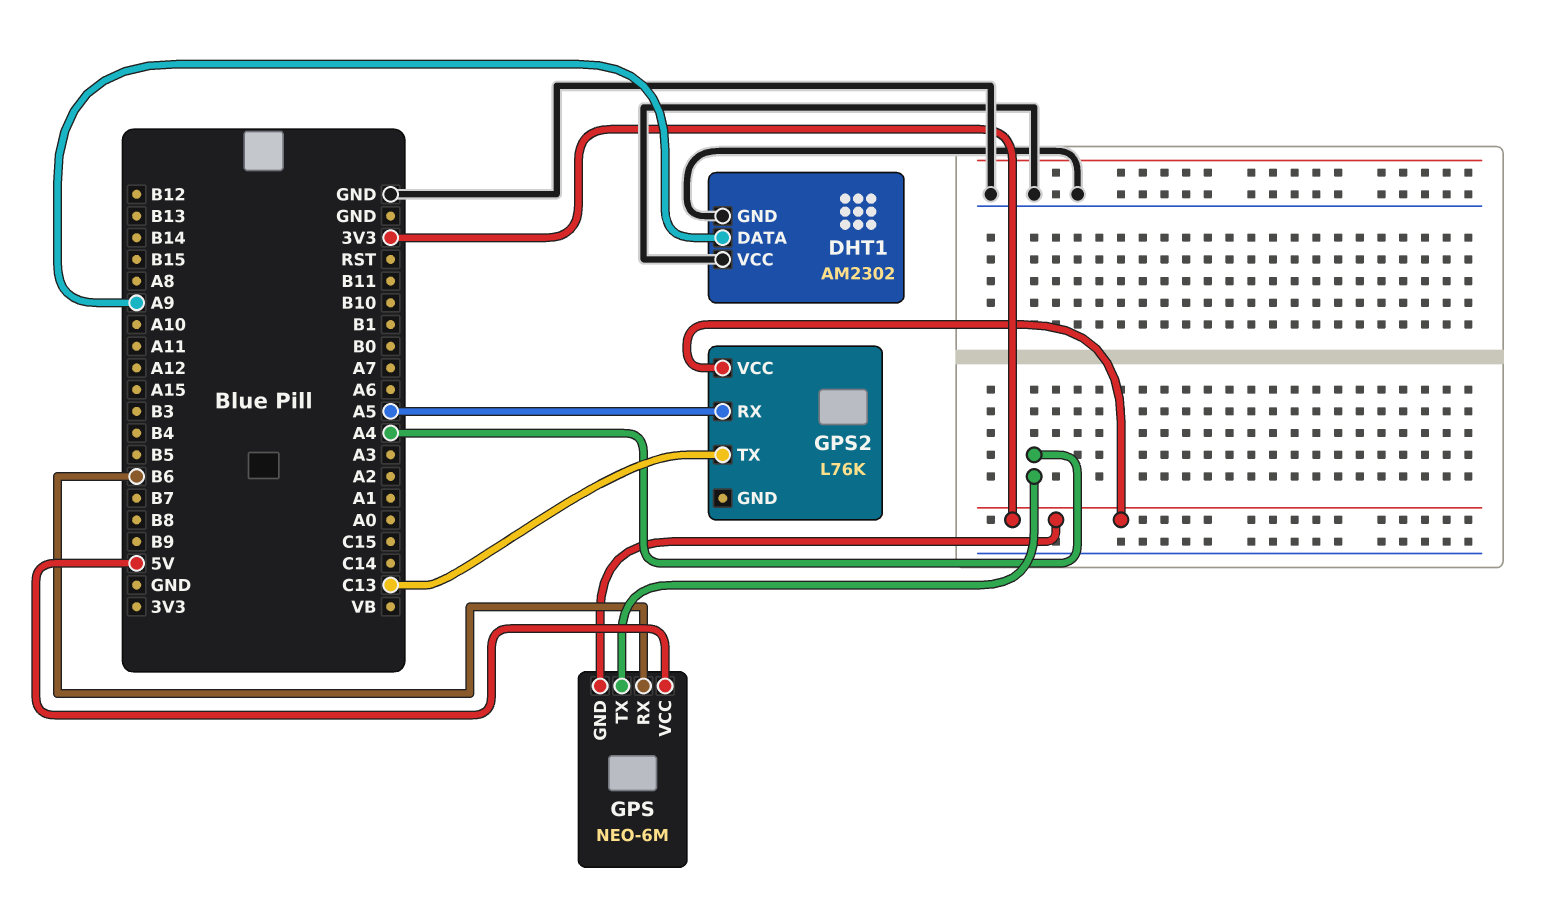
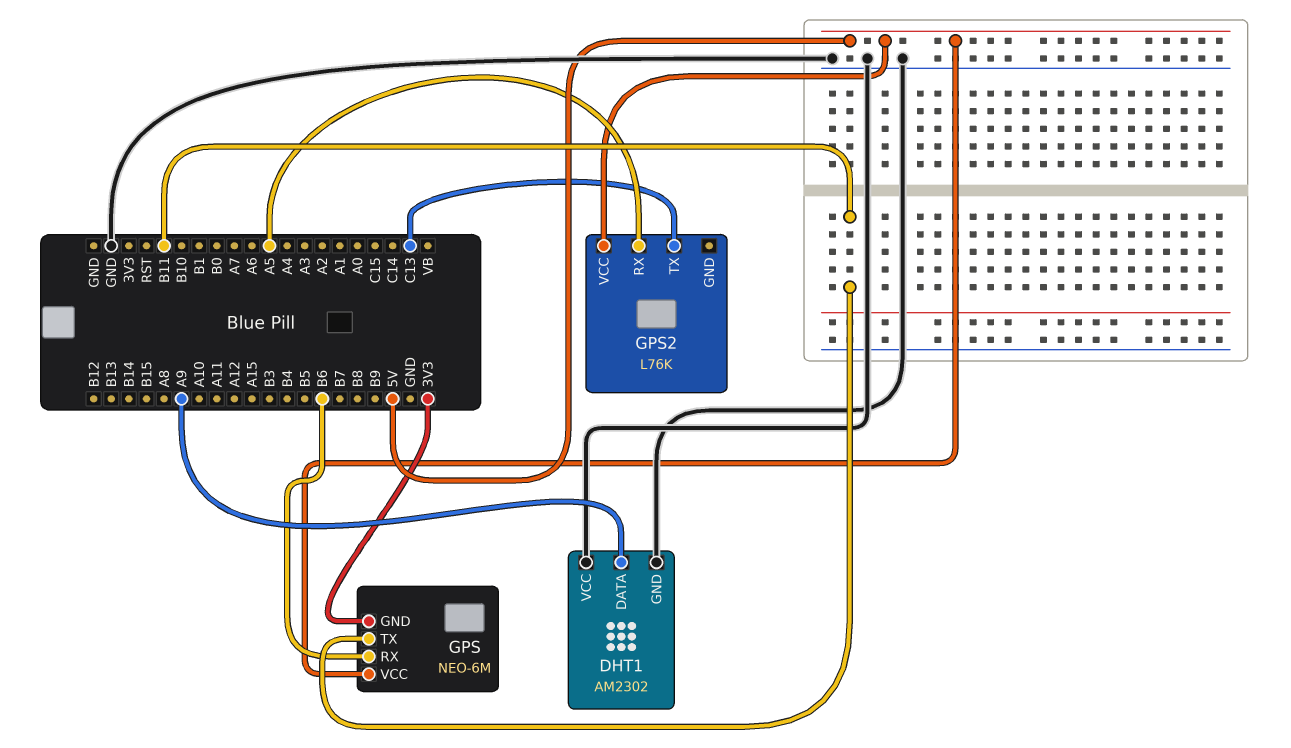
GPS pin TX: A4 -> B11
GPS2 pin VCC: 3V3 -> 5V

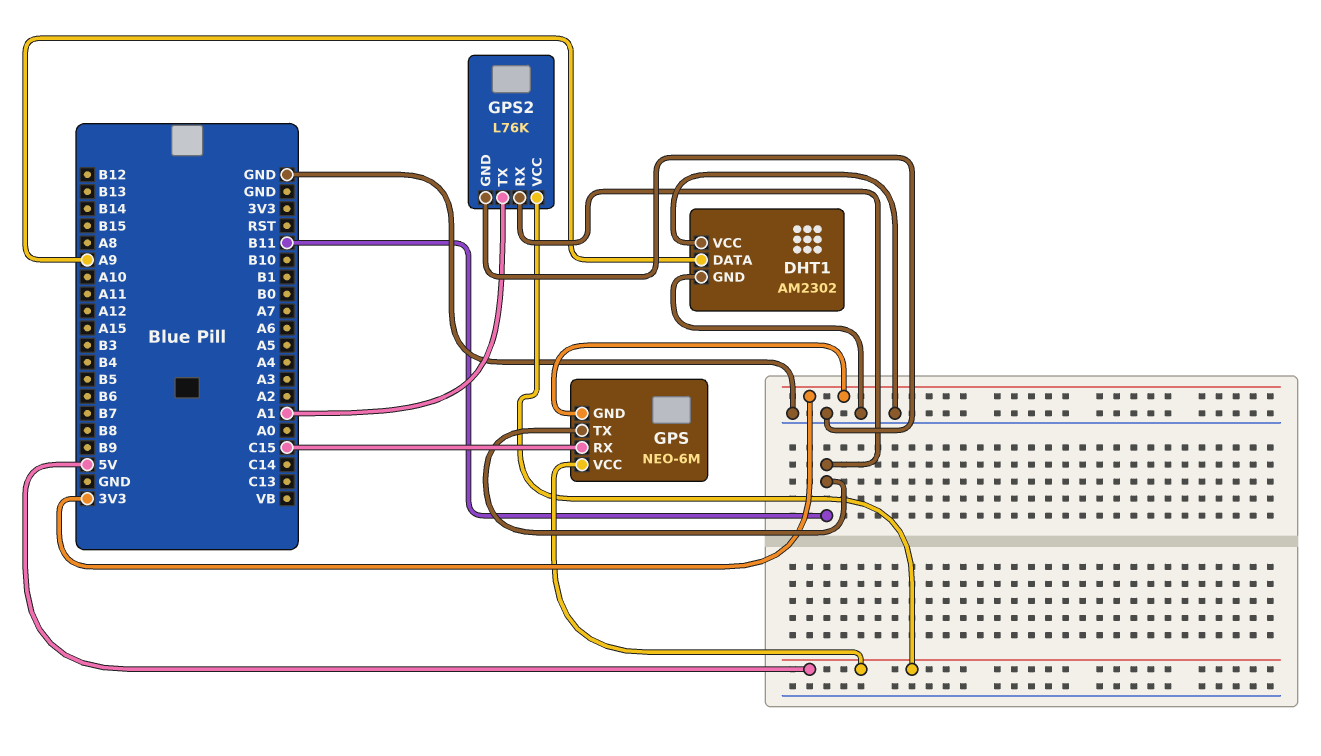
GPS pin RX: B6 -> C15
GPS2 pin GND: none -> GND
GPS2 pin RX: A5 -> B11
GPS2 pin TX: C13 -> A1

